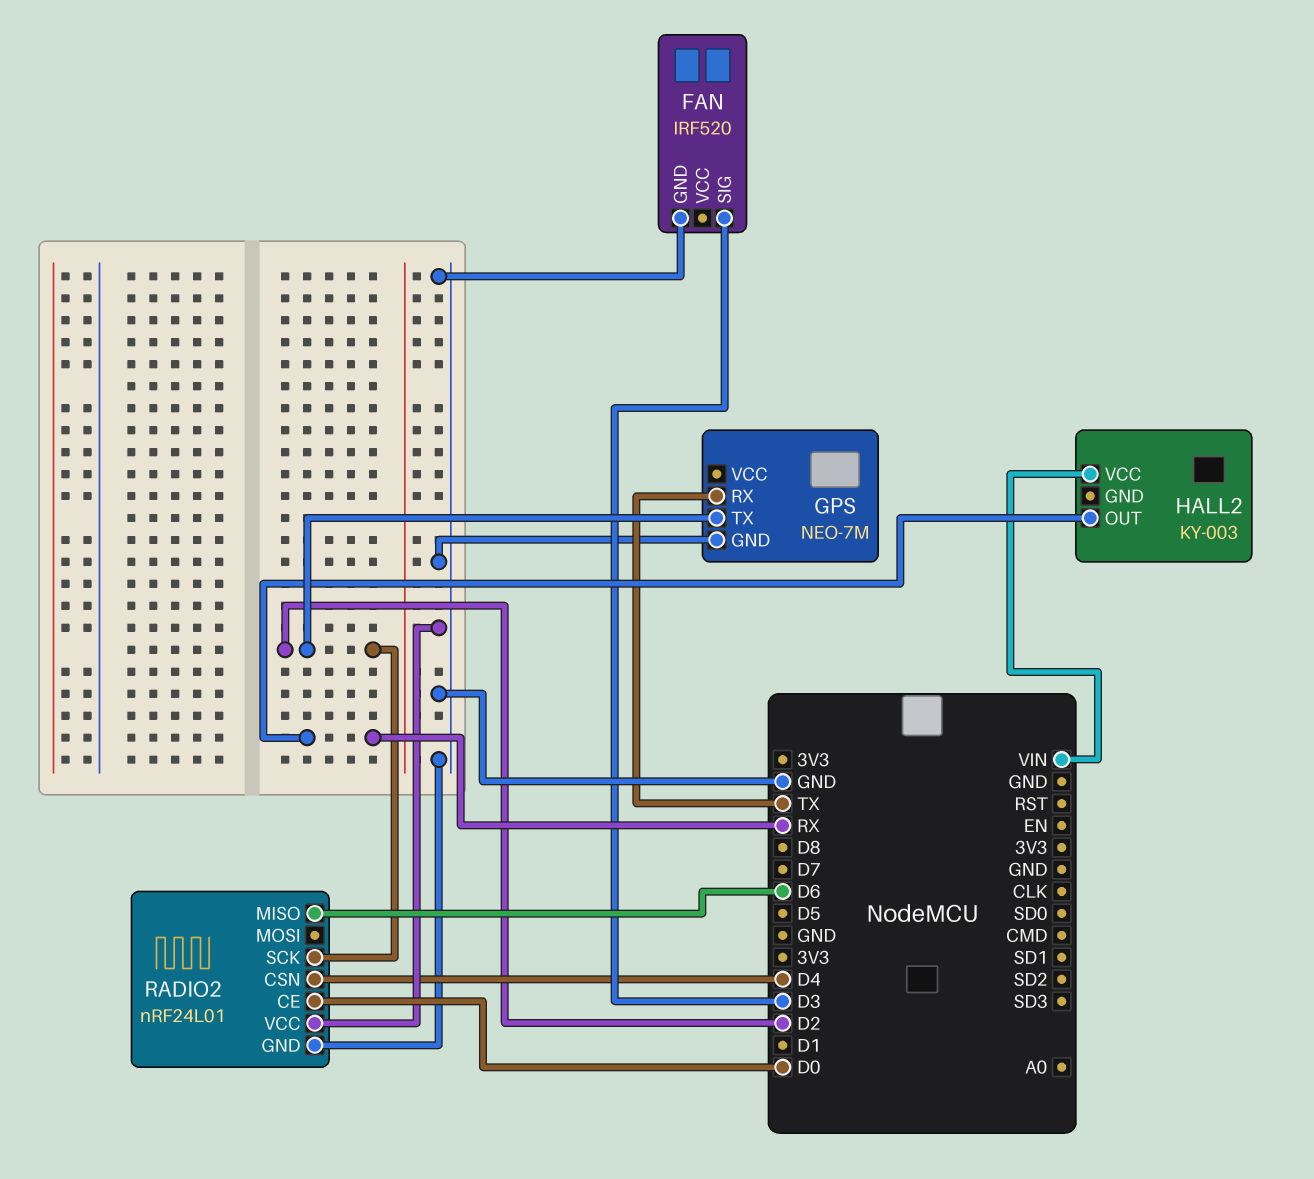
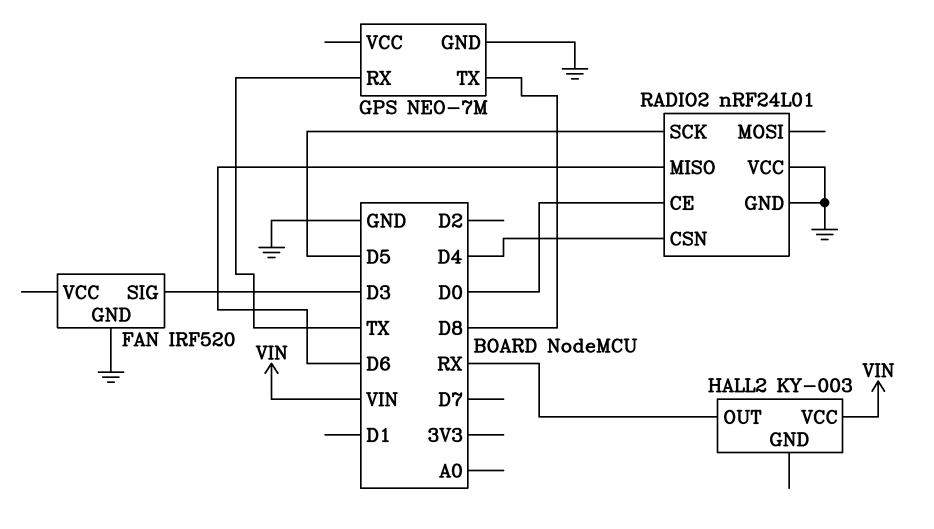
GPS pin TX: D2 -> D8
RADIO2 pin SCK: D2 -> D5

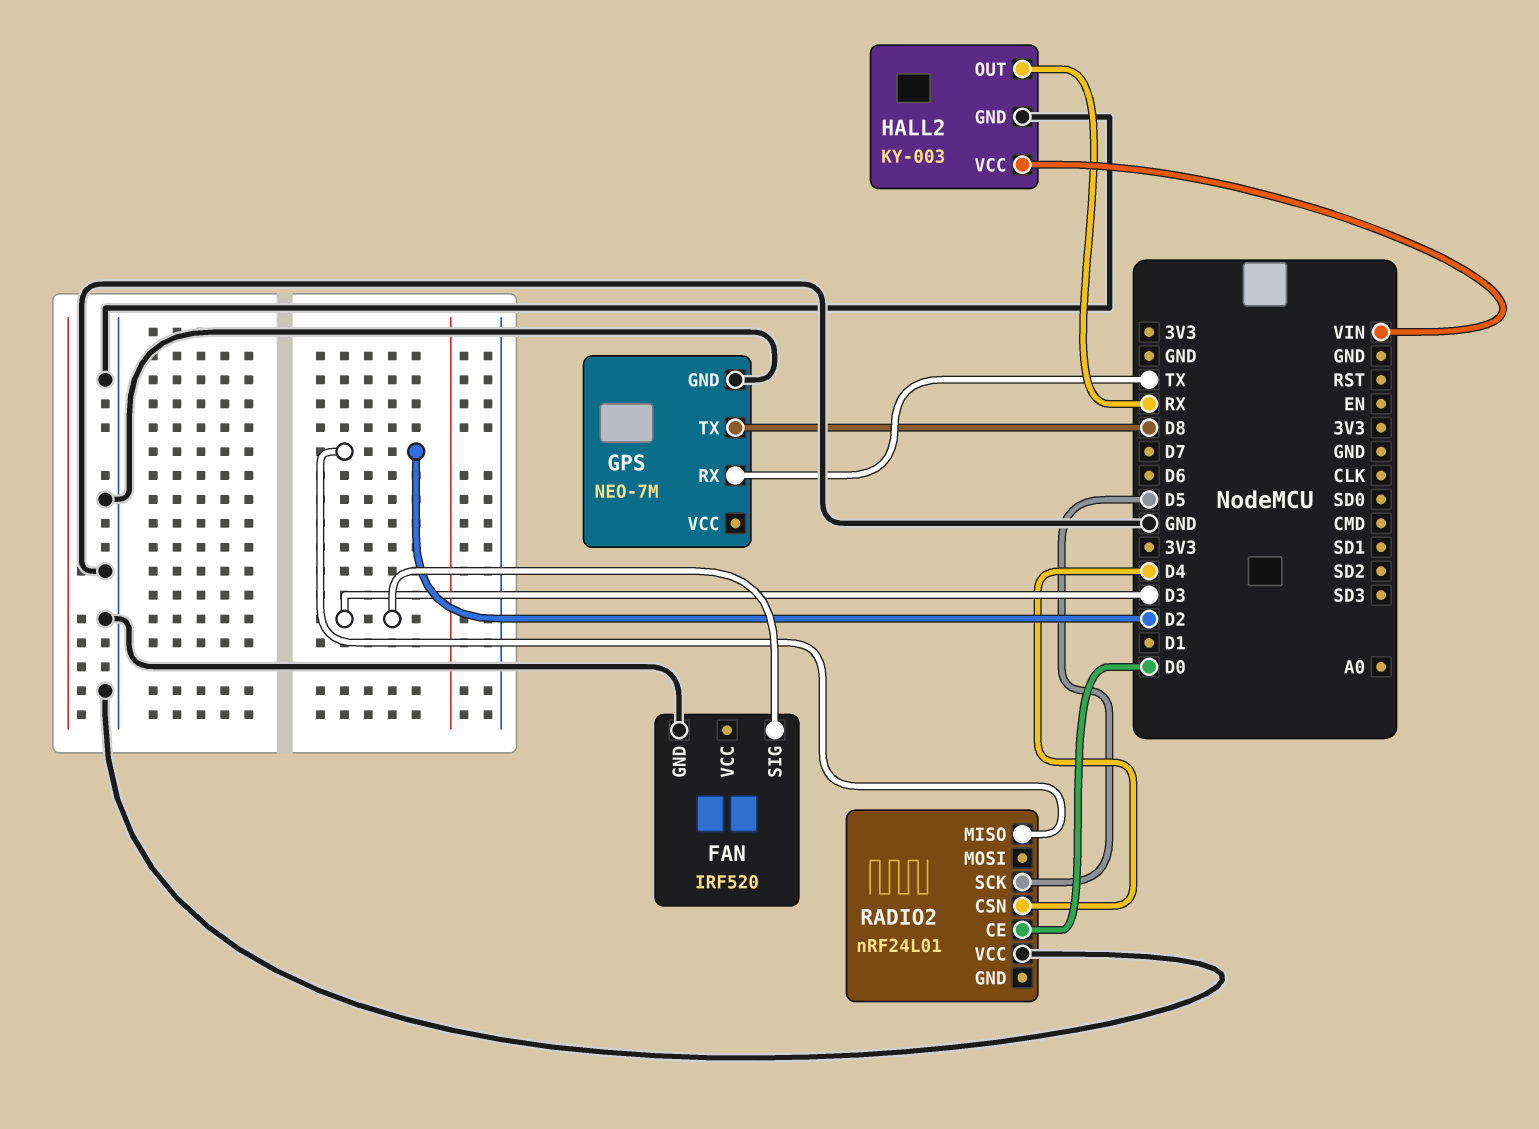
HALL2 pin GND: none -> GND
RADIO2 pin GND: GND -> none
RADIO2 pin MISO: D6 -> D2

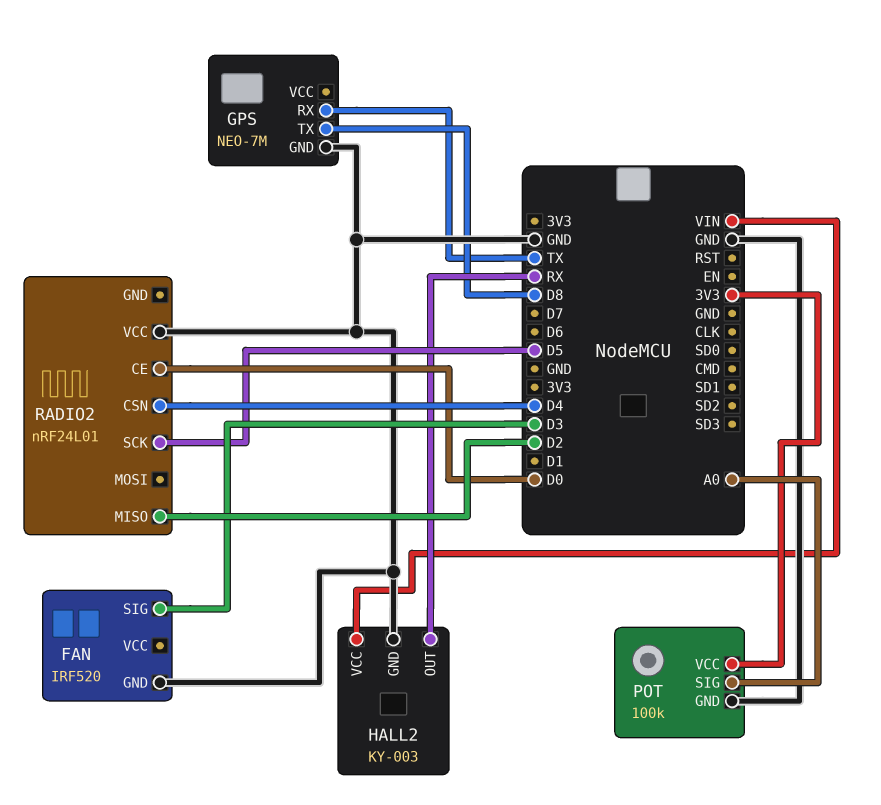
POT: none -> 100k
POT pin GND: none -> GND
POT pin SIG: none -> A0
POT pin VCC: none -> 3V3

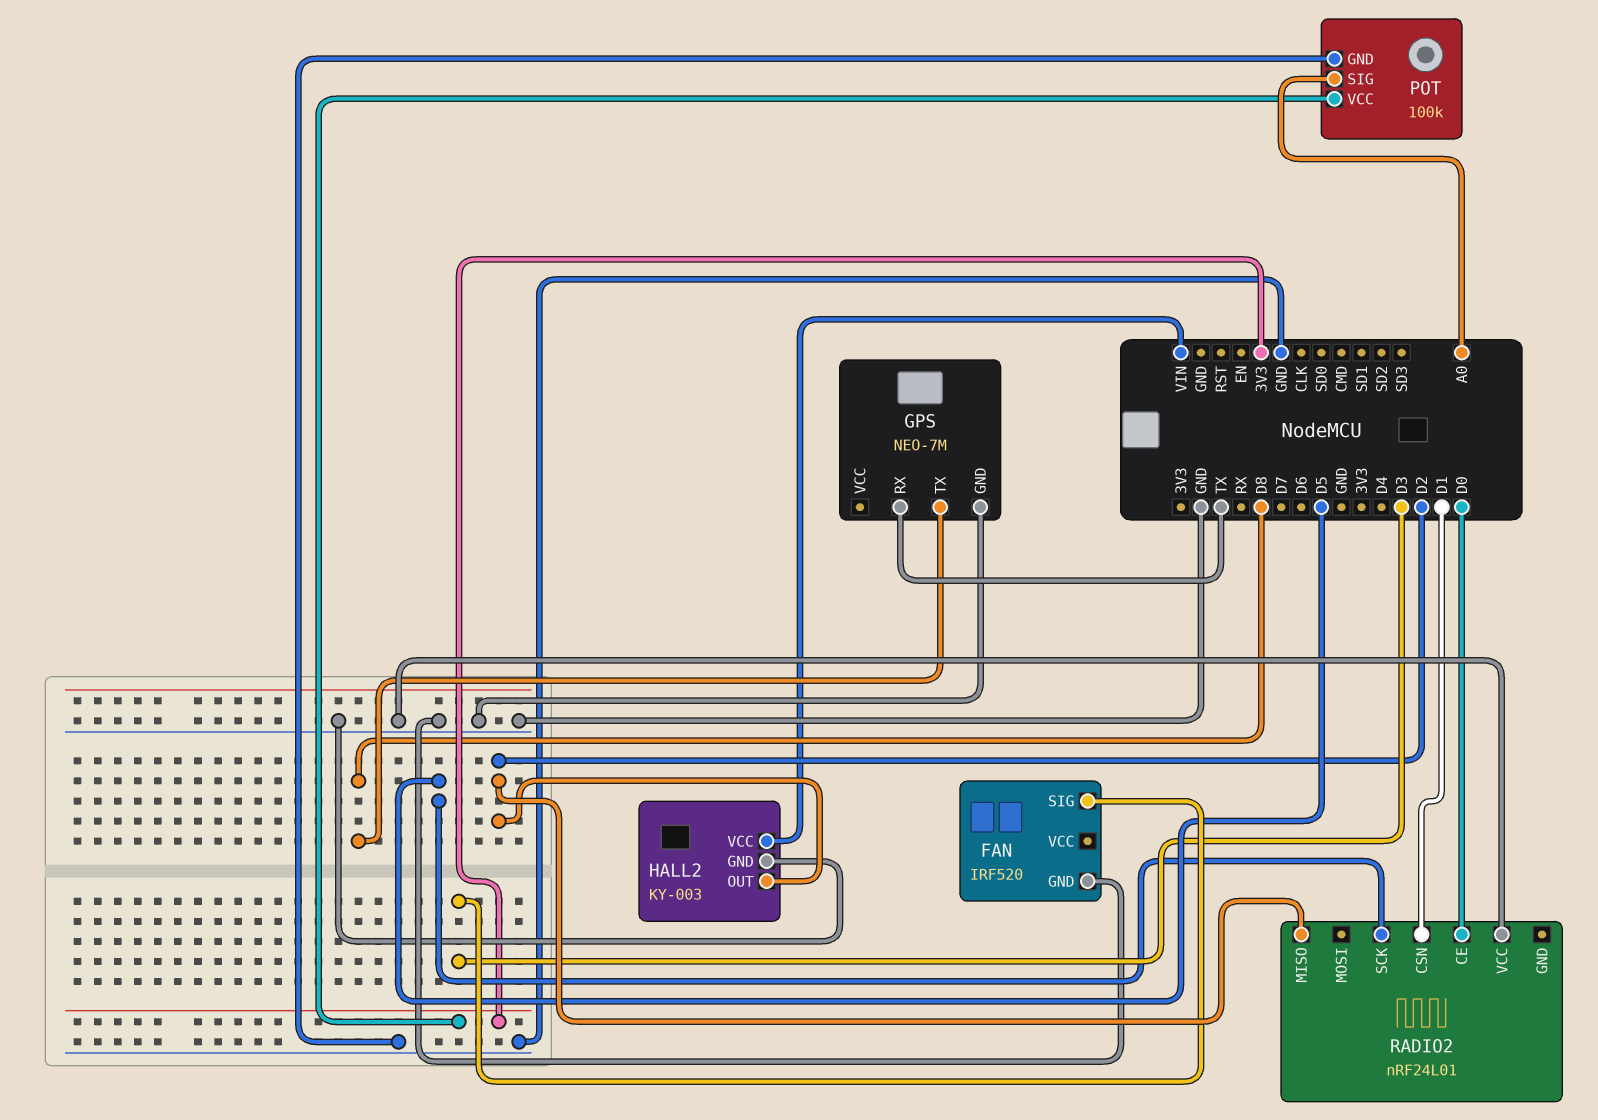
HALL2 pin OUT: RX -> D2
RADIO2 pin CSN: D4 -> D1

